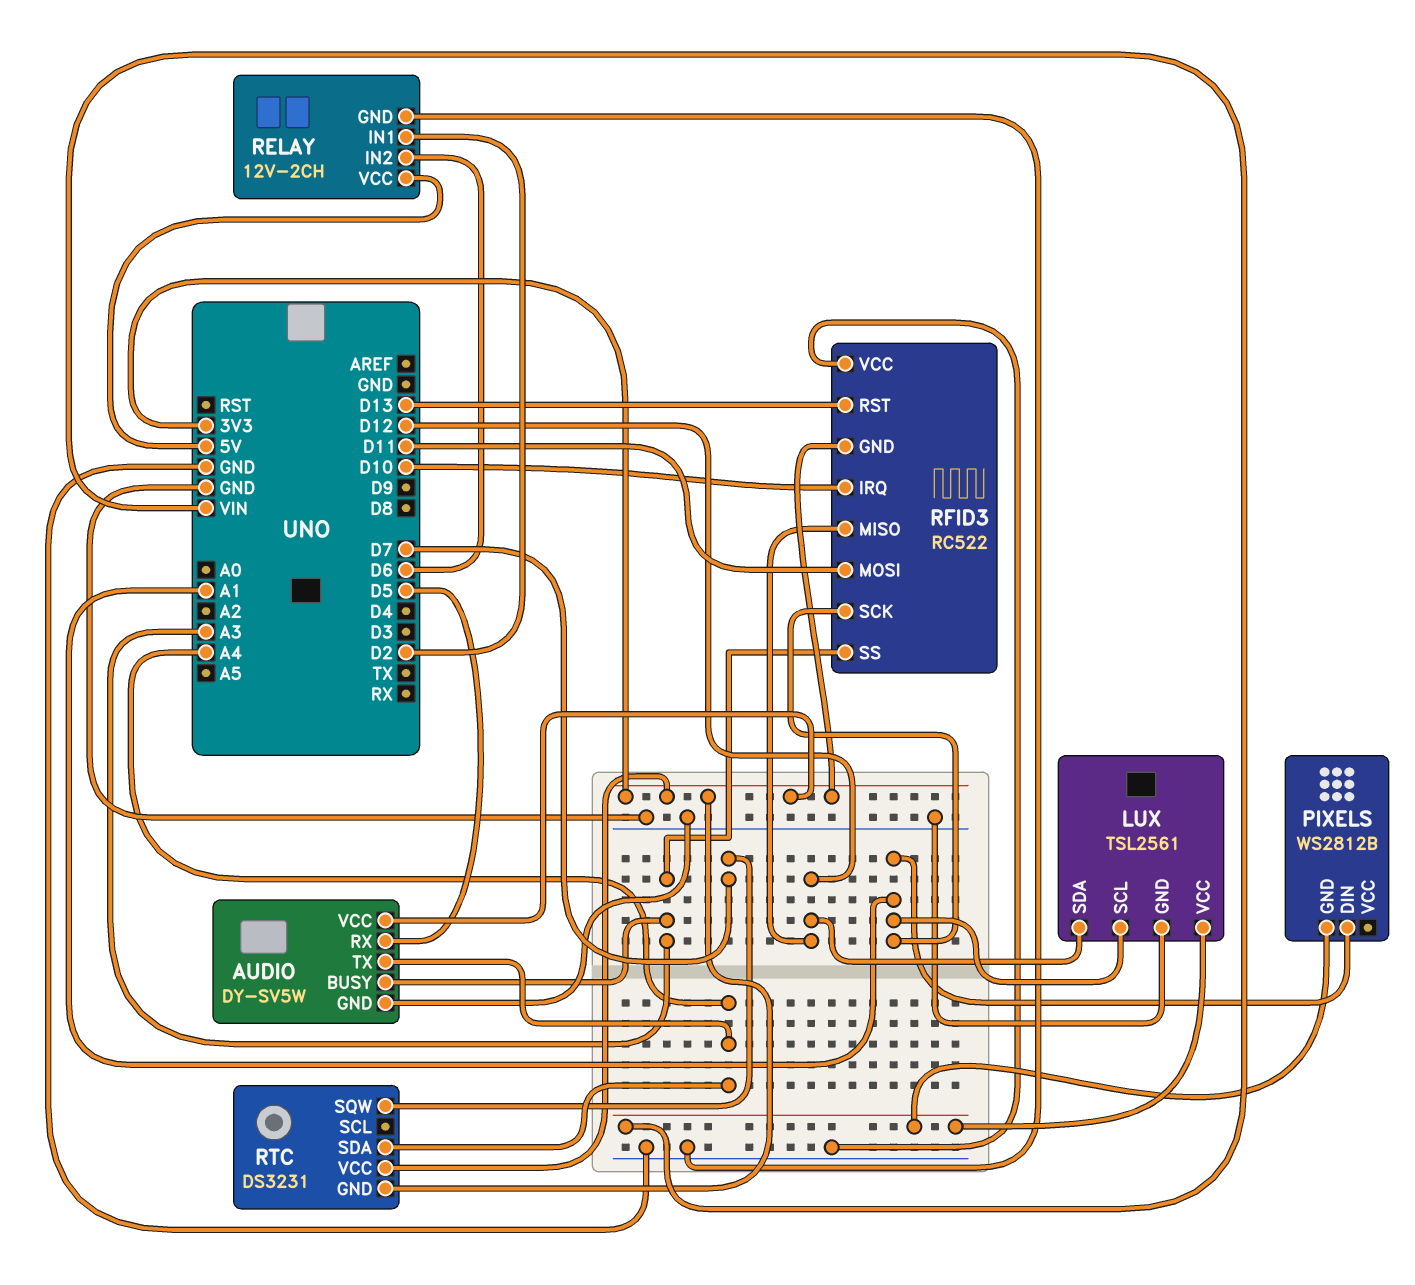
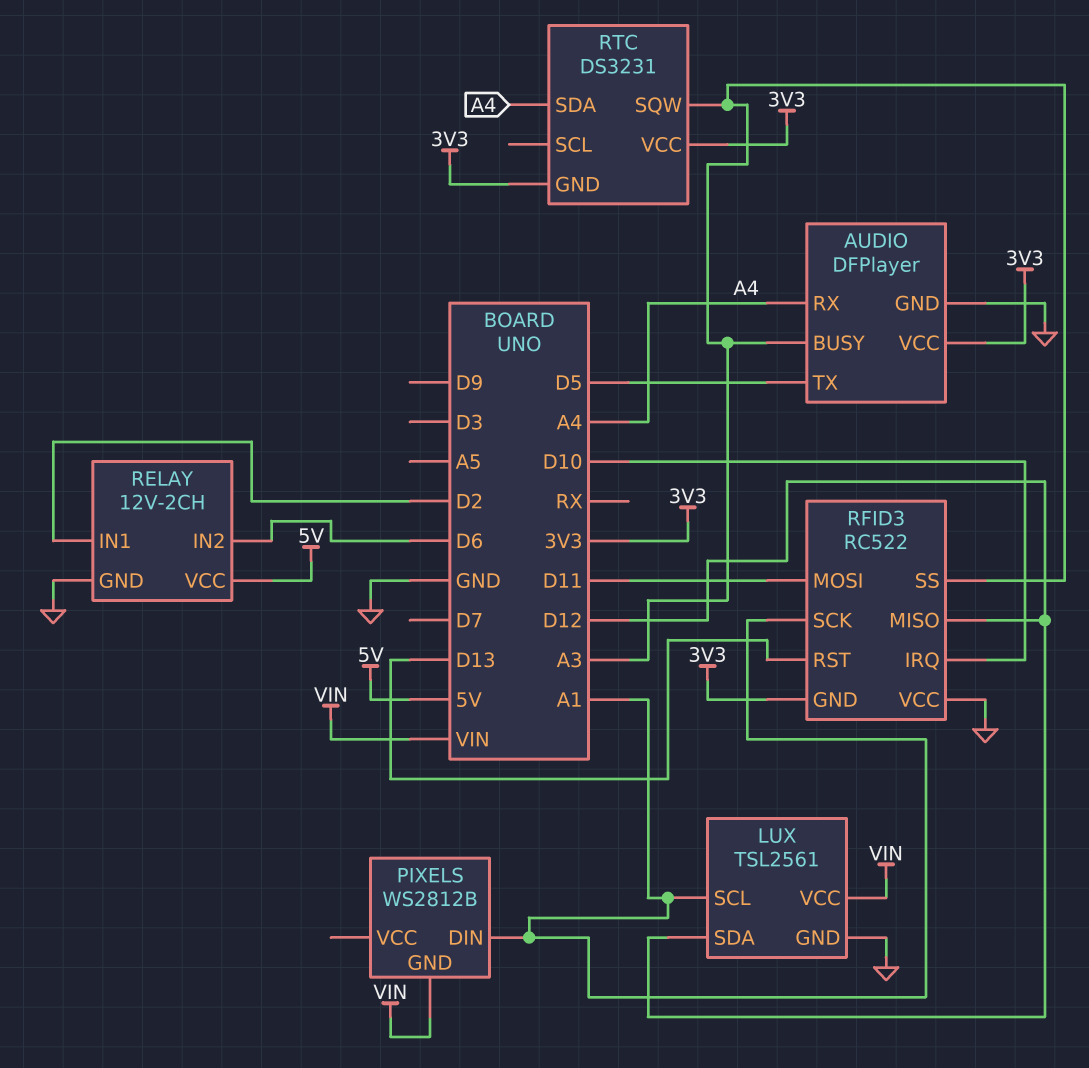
AUDIO: DY-SV5W -> DFPlayer
AUDIO pin RX: D5 -> A4
AUDIO pin TX: A4 -> D5
RTC pin SQW: D7 -> A3

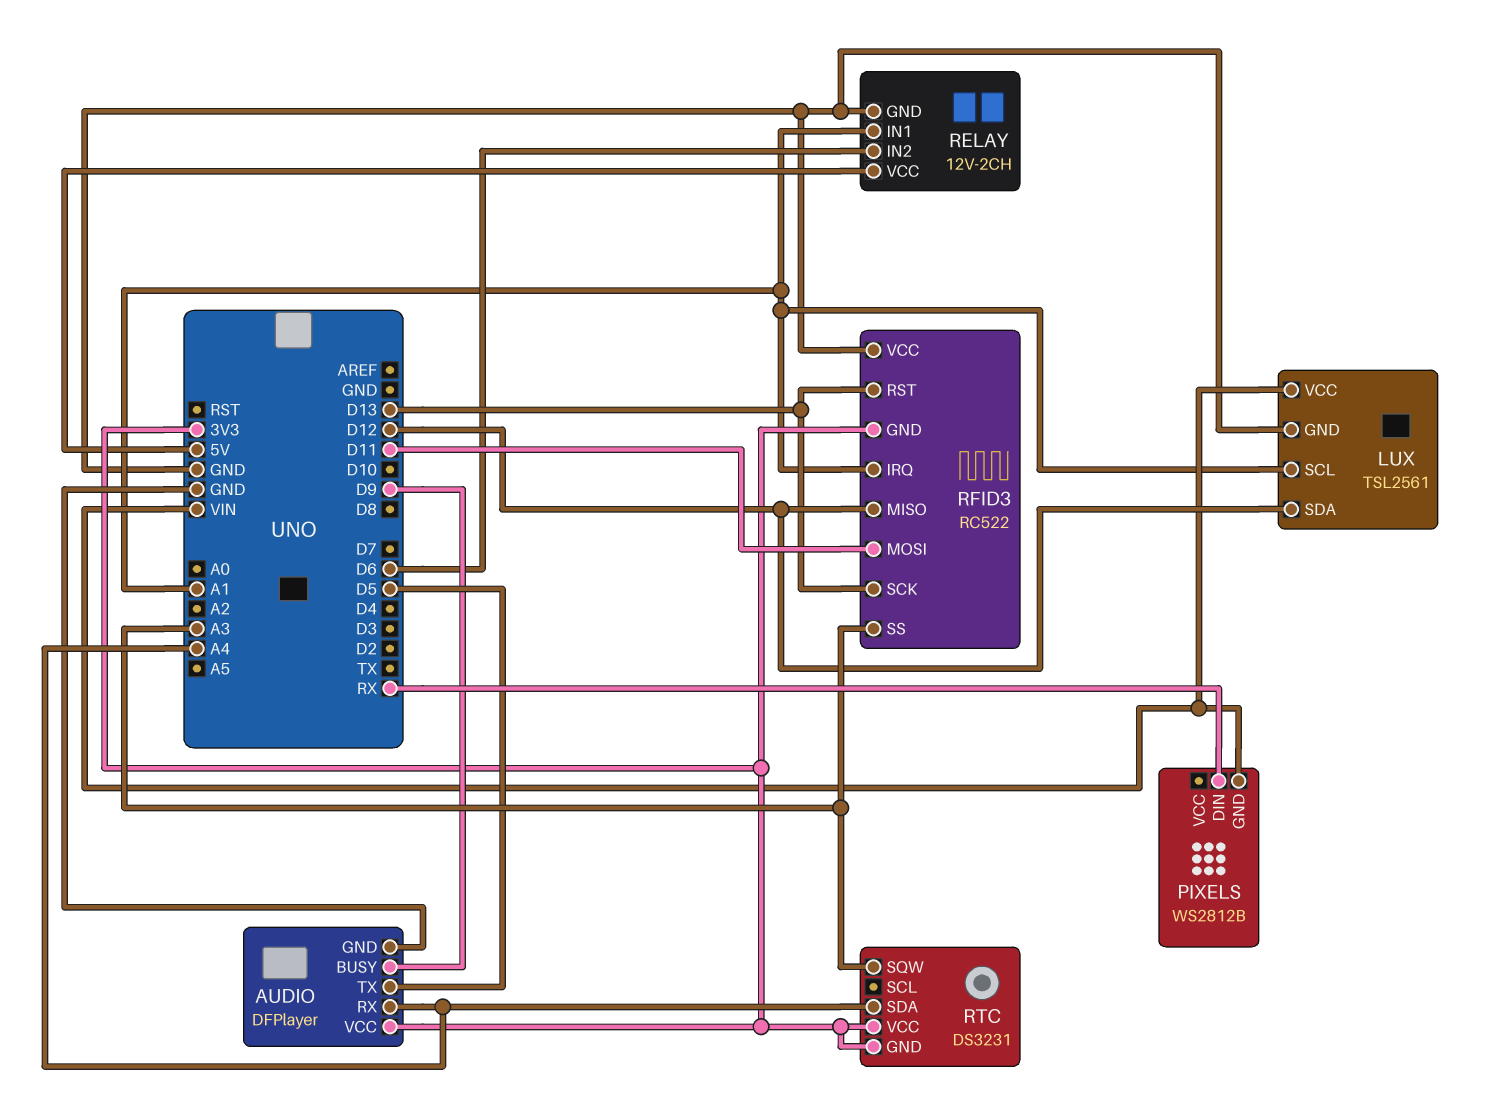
AUDIO pin BUSY: A3 -> D9
PIXELS pin DIN: A1 -> RX
RELAY pin IN1: D2 -> A1
RFID3 pin IRQ: D10 -> A1
RFID3 pin SCK: A1 -> D13

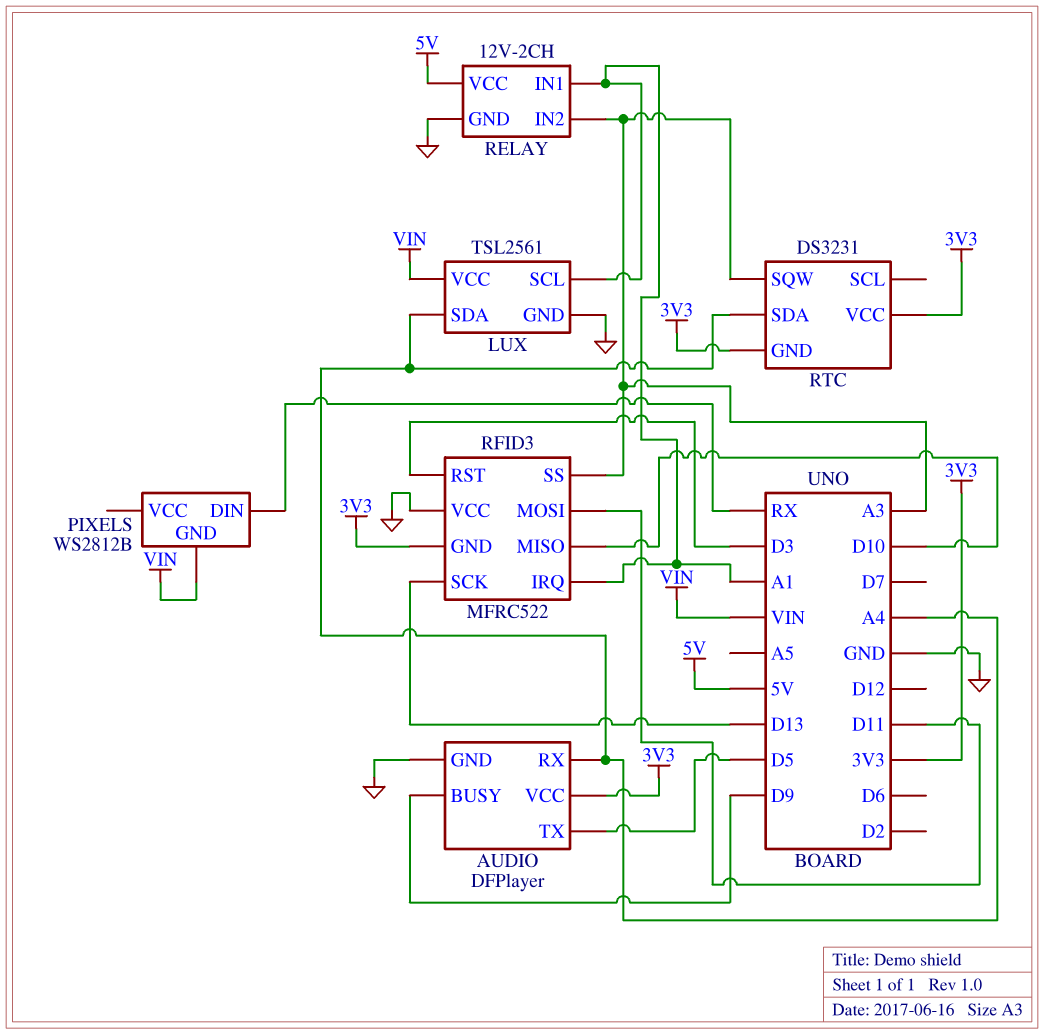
LUX pin SDA: D12 -> A4
RELAY pin IN2: D6 -> A3
RFID3: RC522 -> MFRC522
RFID3 pin MISO: D12 -> D10
RFID3 pin RST: D13 -> D3

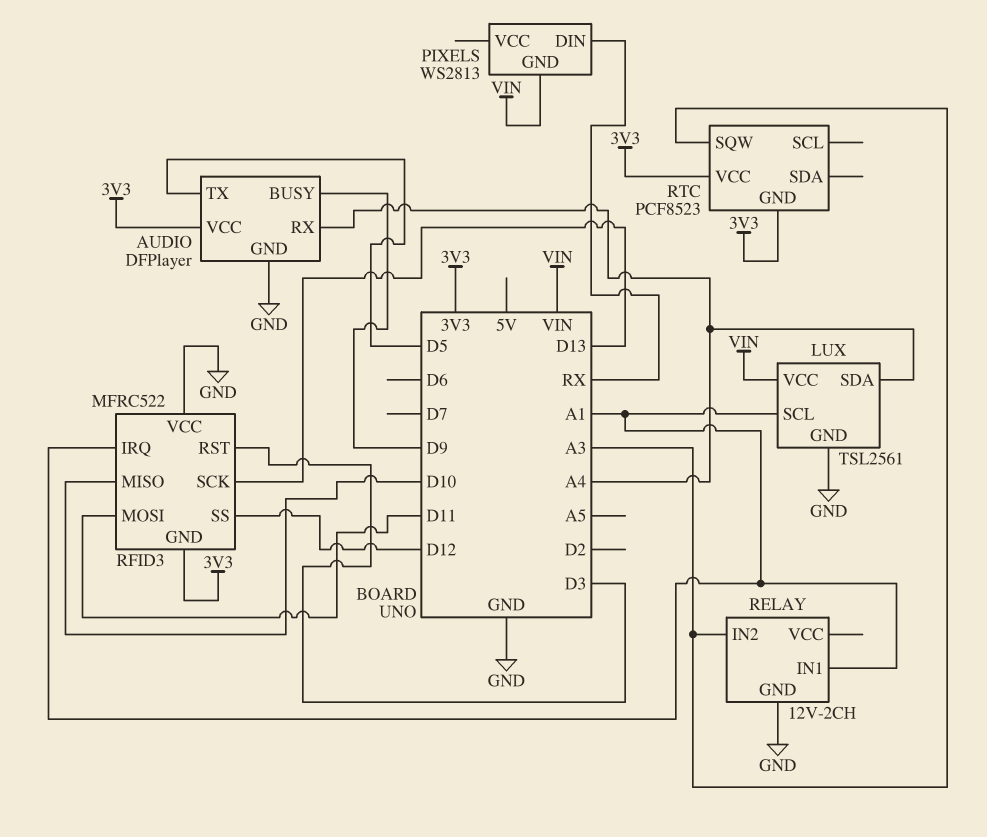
PIXELS: WS2812B -> WS2813
RELAY pin VCC: 5V -> none
RFID3 pin SS: A3 -> D12
RTC: DS3231 -> PCF8523
RTC pin SDA: A4 -> none

